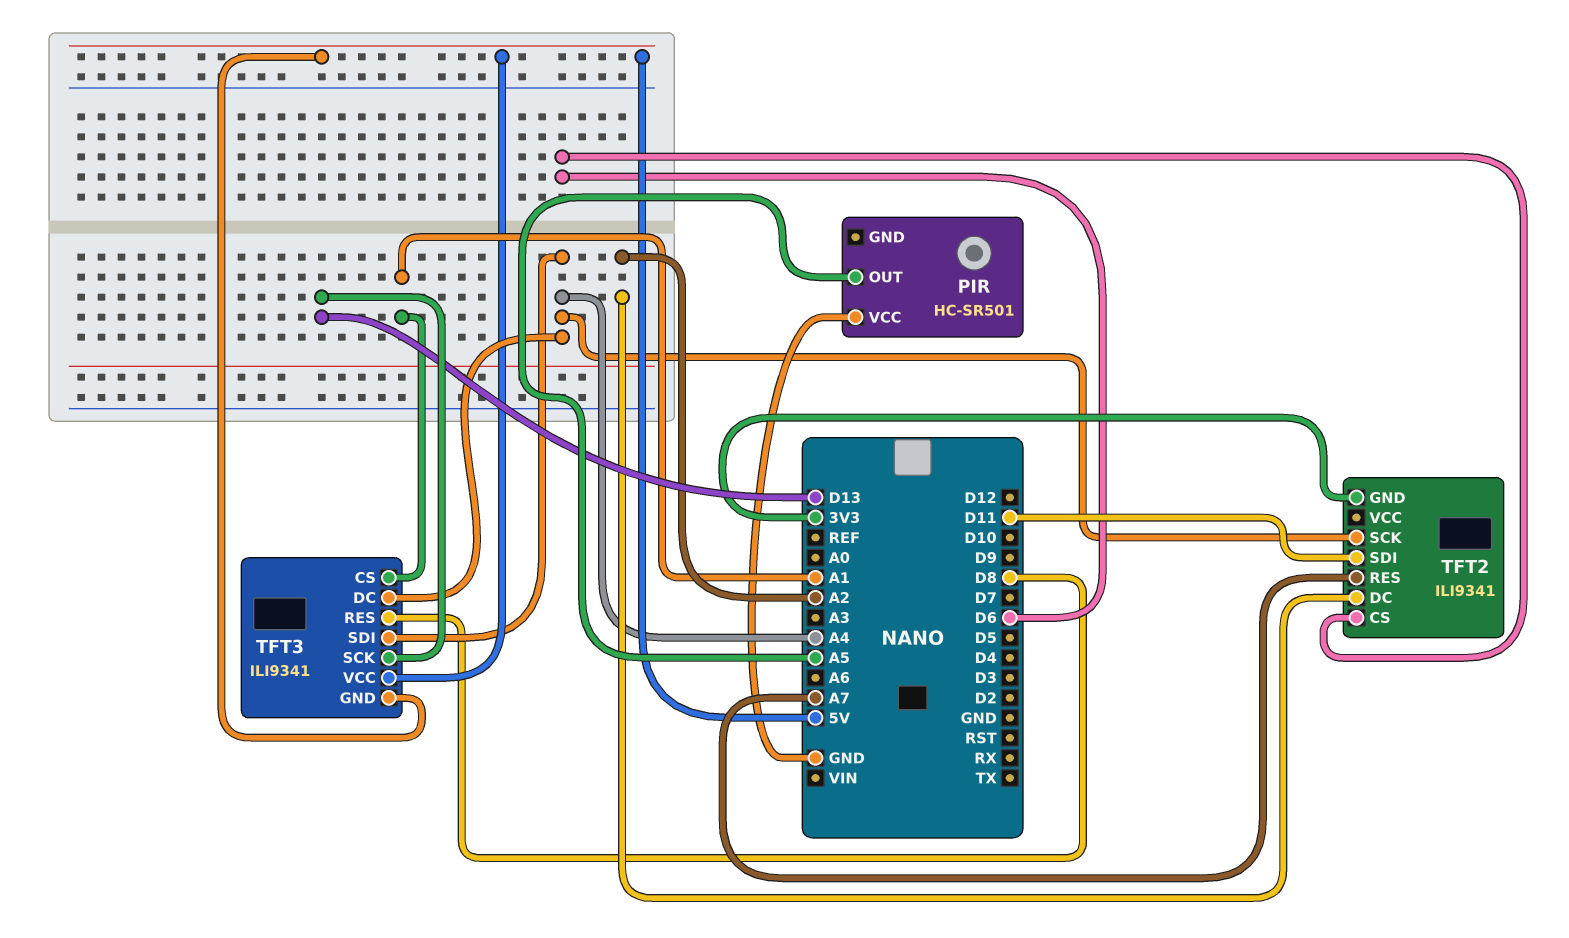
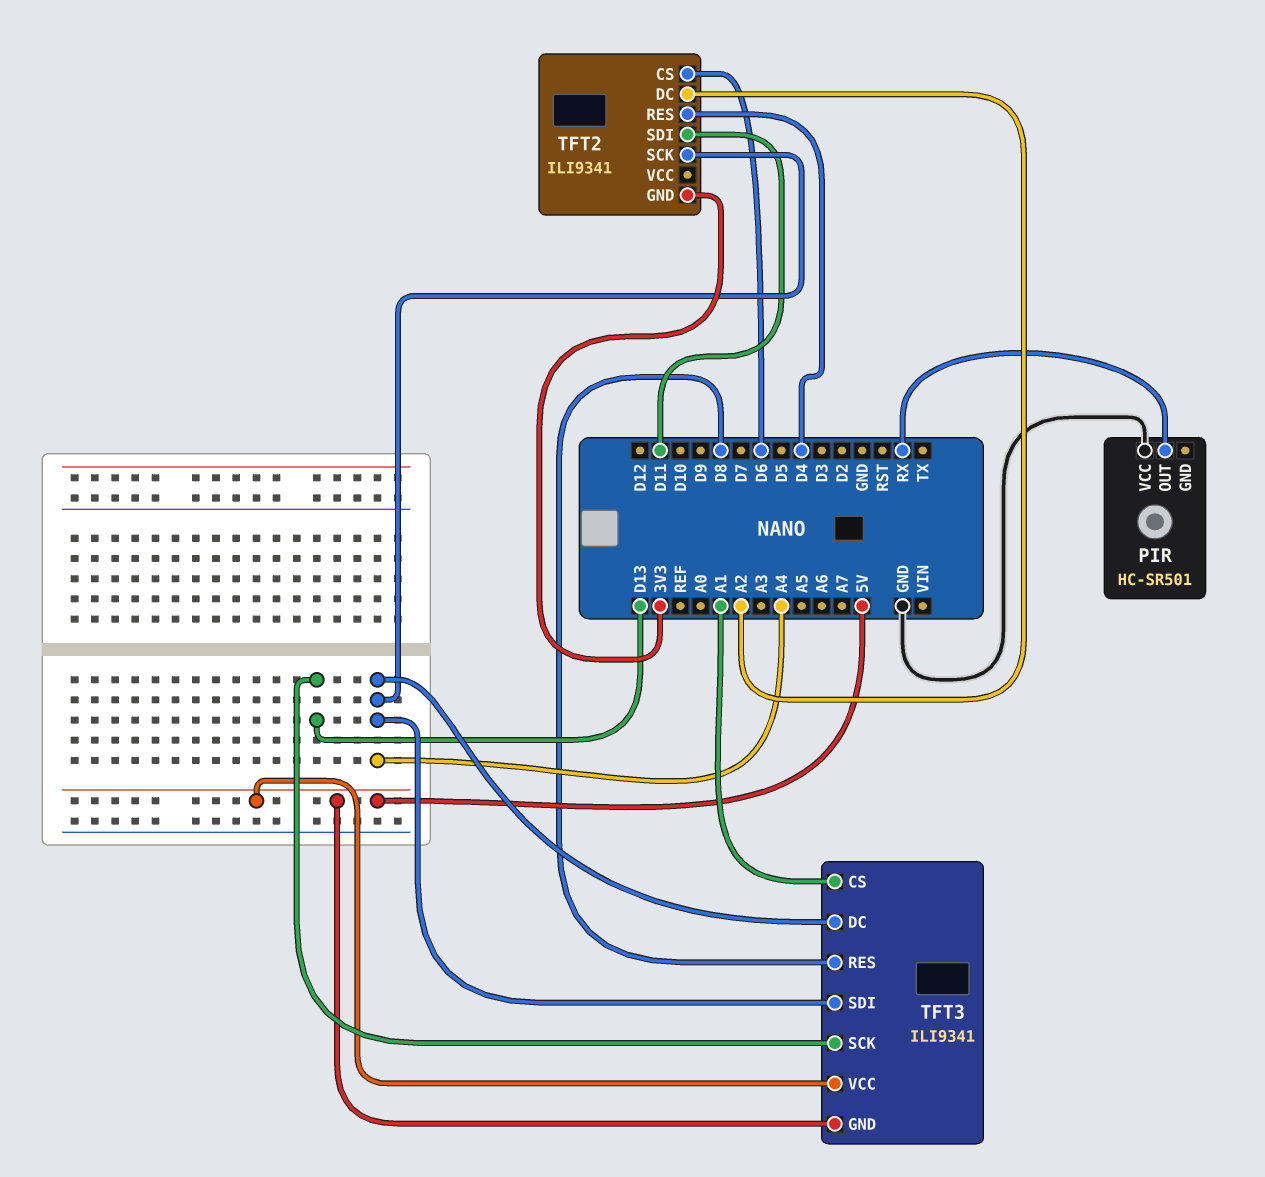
PIR pin OUT: A5 -> RX
TFT2 pin RES: A7 -> D4

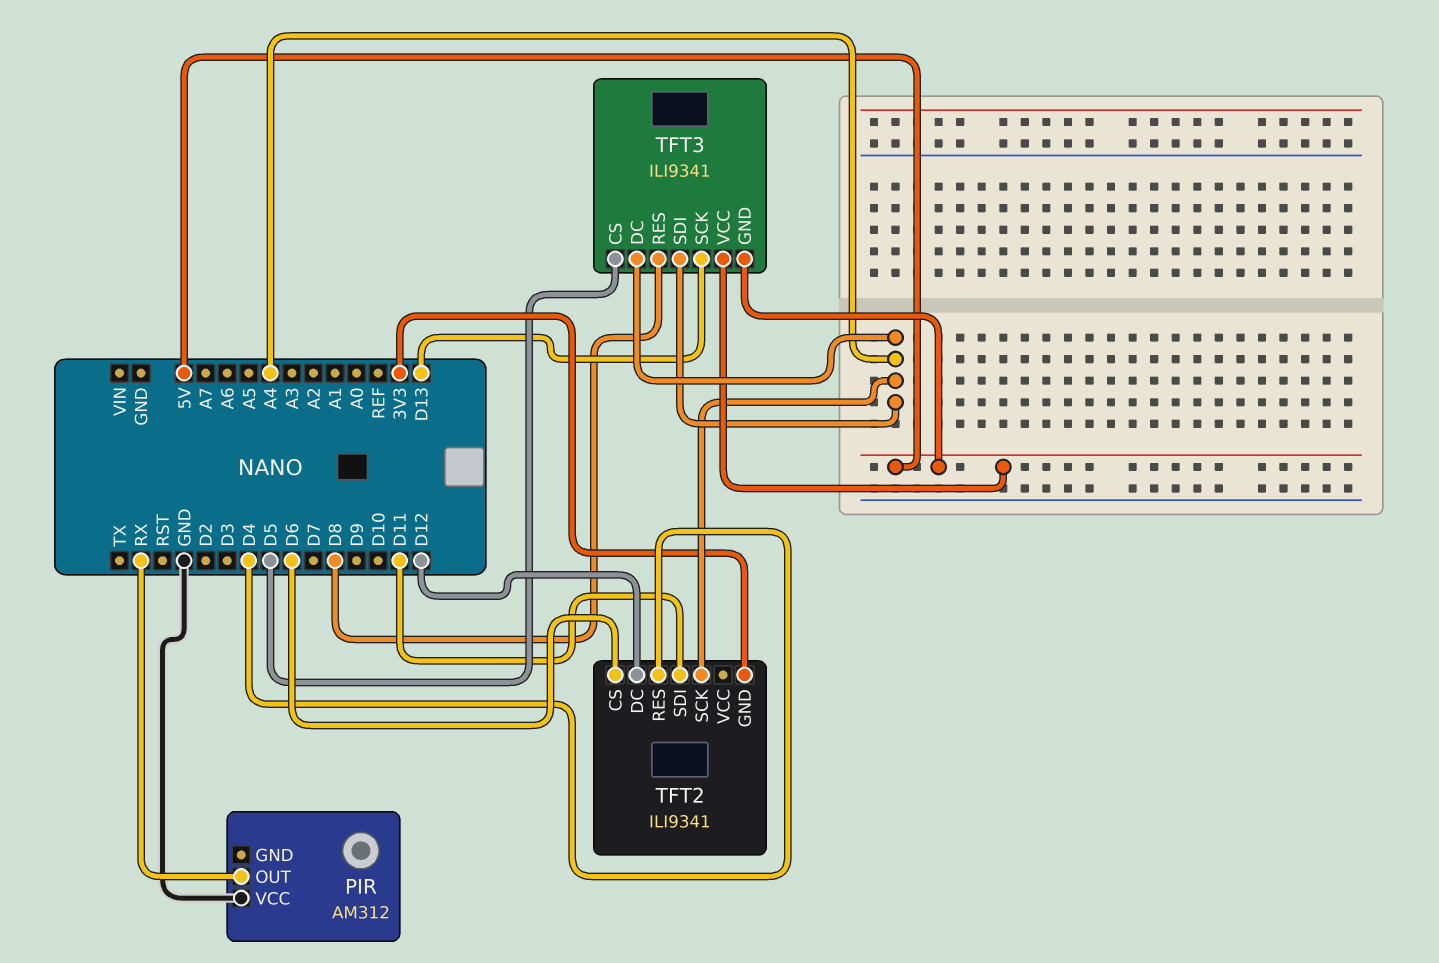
PIR: HC-SR501 -> AM312
TFT2 pin DC: A2 -> D12
TFT3 pin CS: A1 -> D5

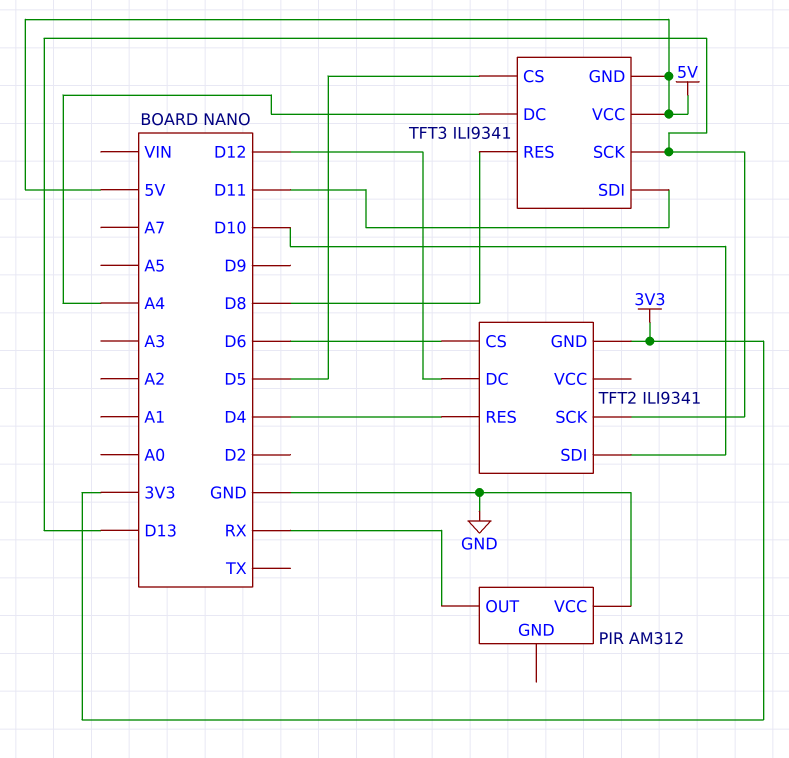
TFT2 pin SCK: A4 -> D13
TFT2 pin SDI: D11 -> D10
TFT3 pin SDI: A4 -> D11

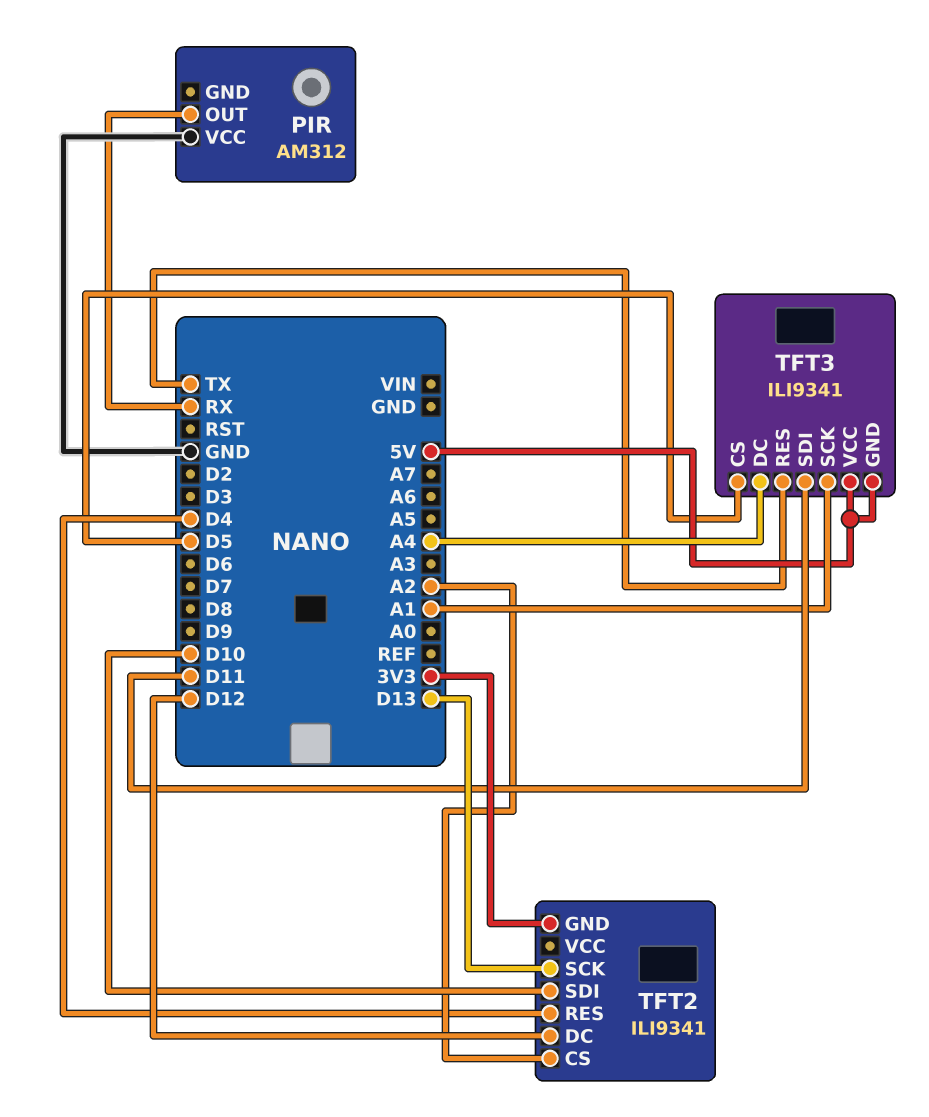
TFT2 pin CS: D6 -> A2
TFT3 pin RES: D8 -> TX
TFT3 pin SCK: D13 -> A1

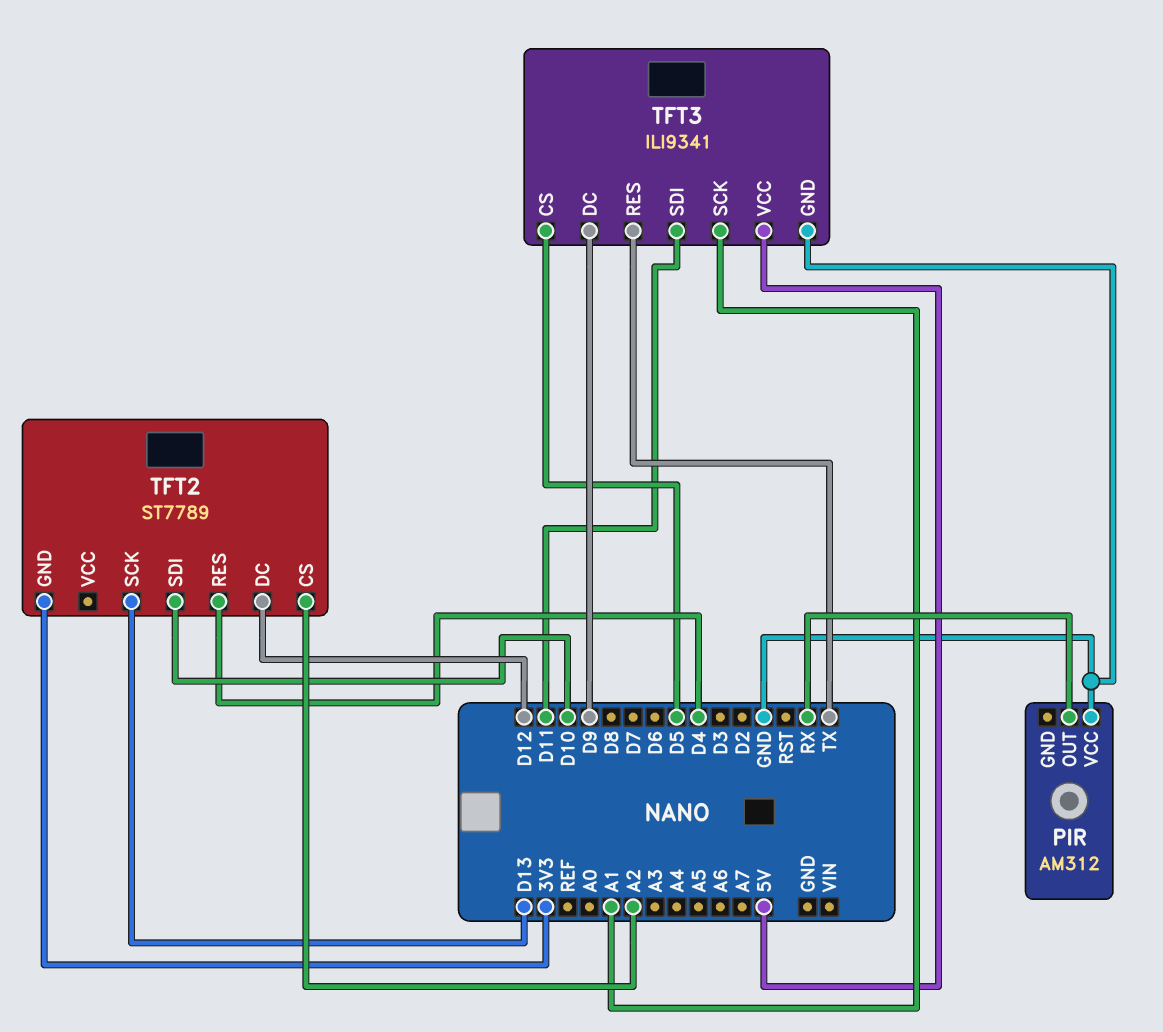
TFT2: ILI9341 -> ST7789
TFT3 pin DC: A4 -> D9
TFT3 pin GND: 5V -> GND

